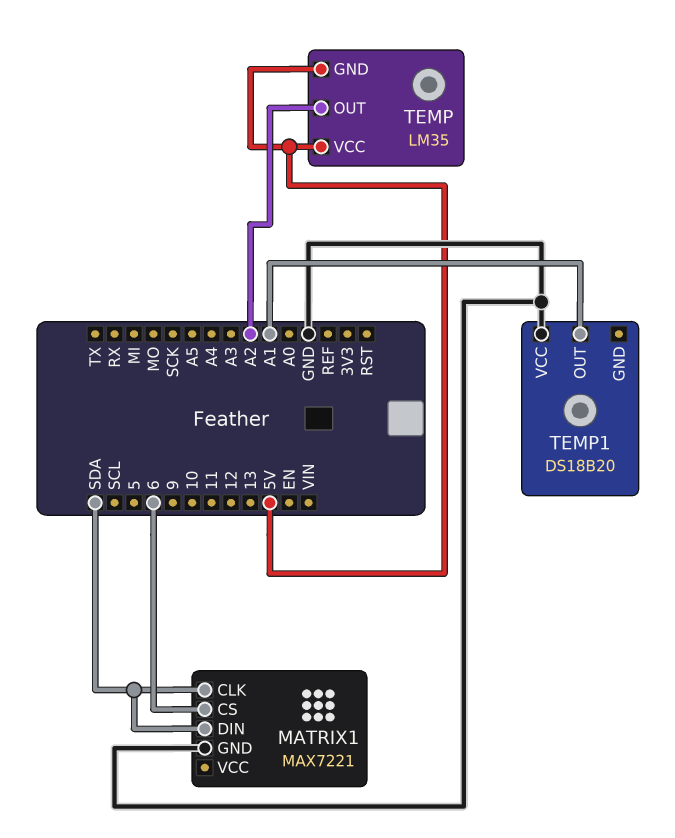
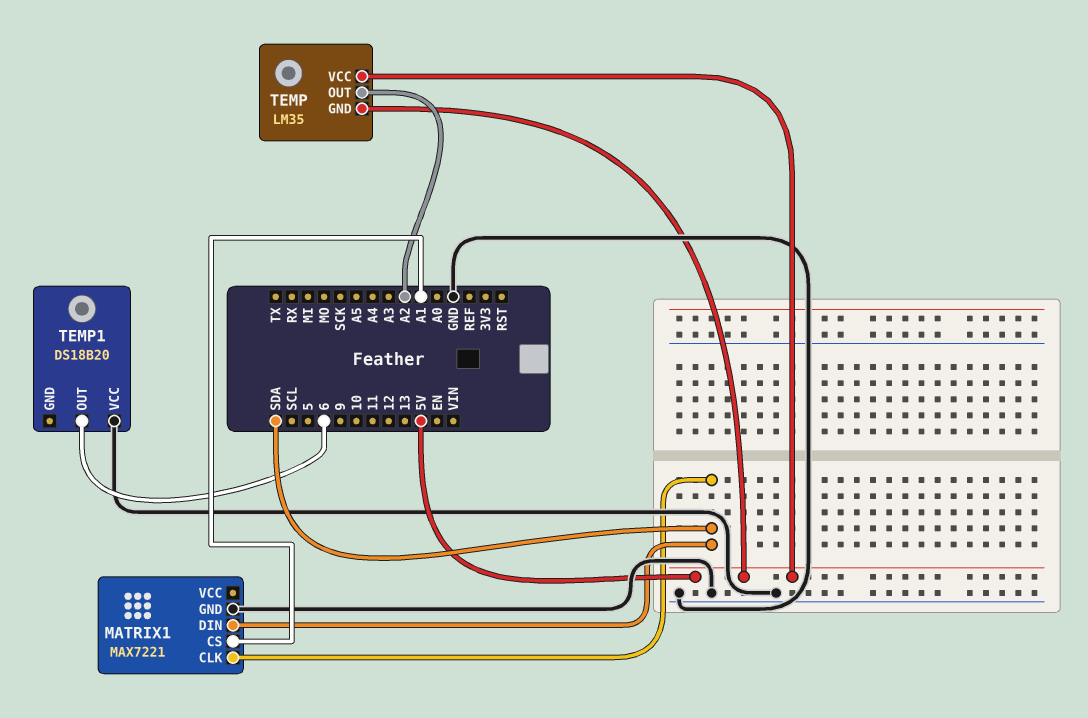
MATRIX1 pin CS: 6 -> A1
TEMP1 pin OUT: A1 -> 6

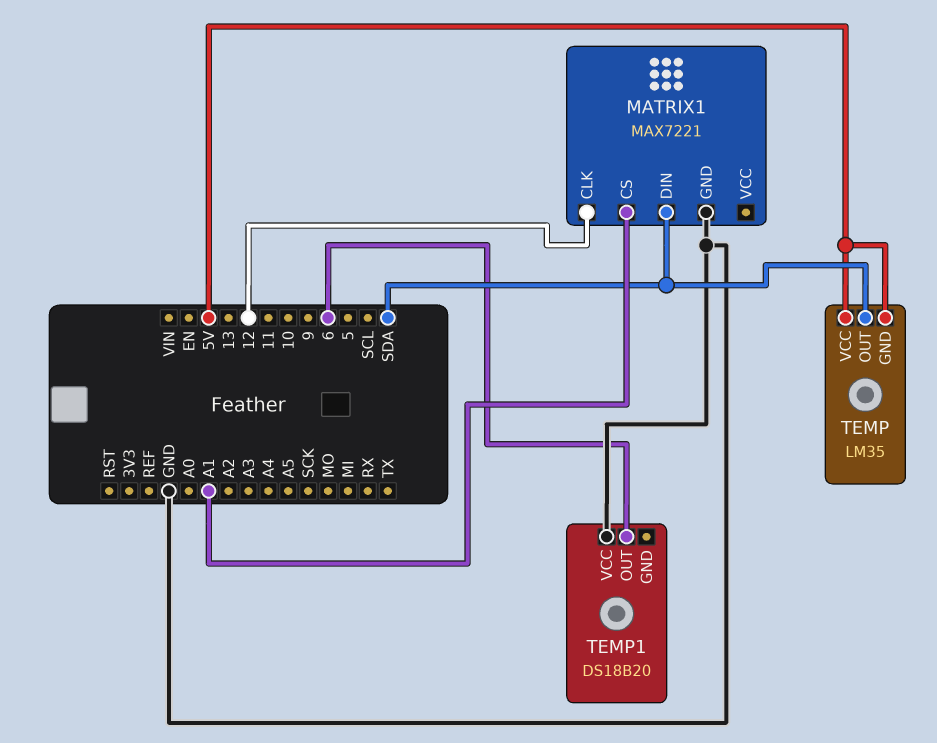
MATRIX1 pin CLK: SDA -> 12
TEMP pin OUT: A2 -> SDA

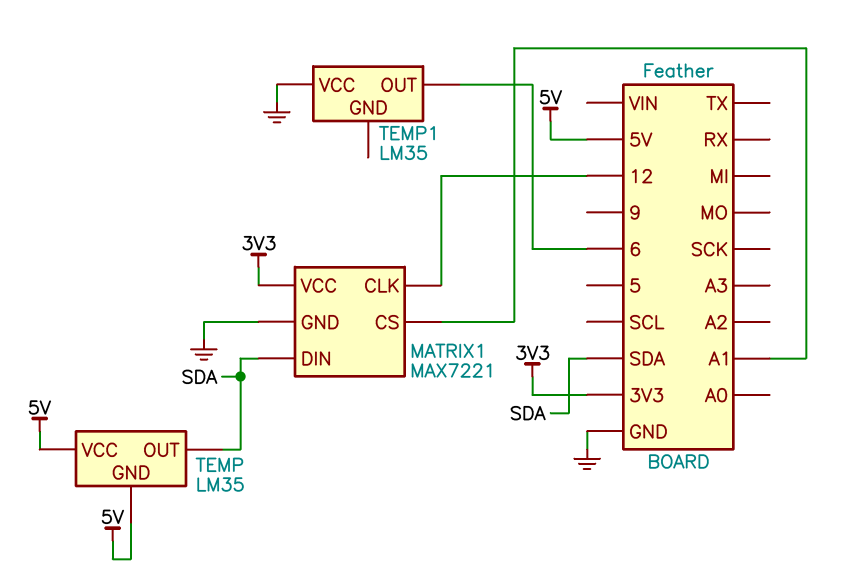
MATRIX1 pin VCC: none -> 3V3
TEMP1: DS18B20 -> LM35

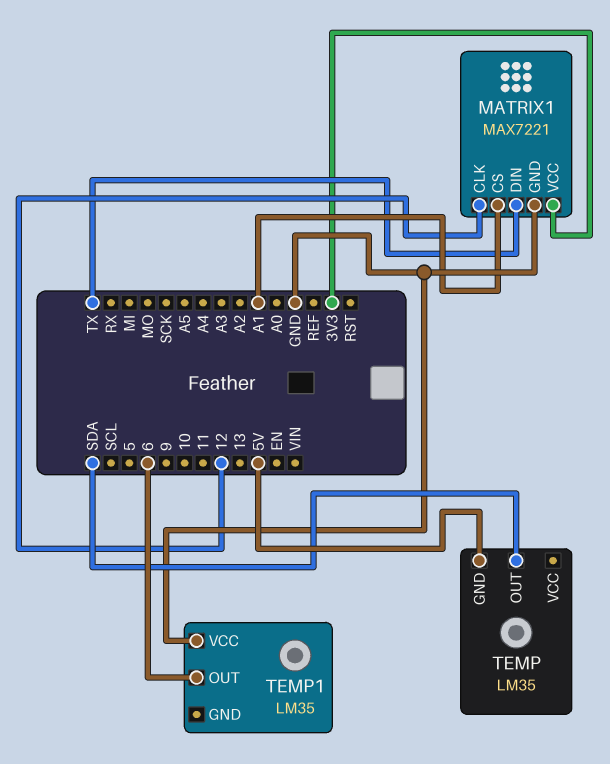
MATRIX1 pin DIN: SDA -> TX
TEMP pin VCC: 5V -> none

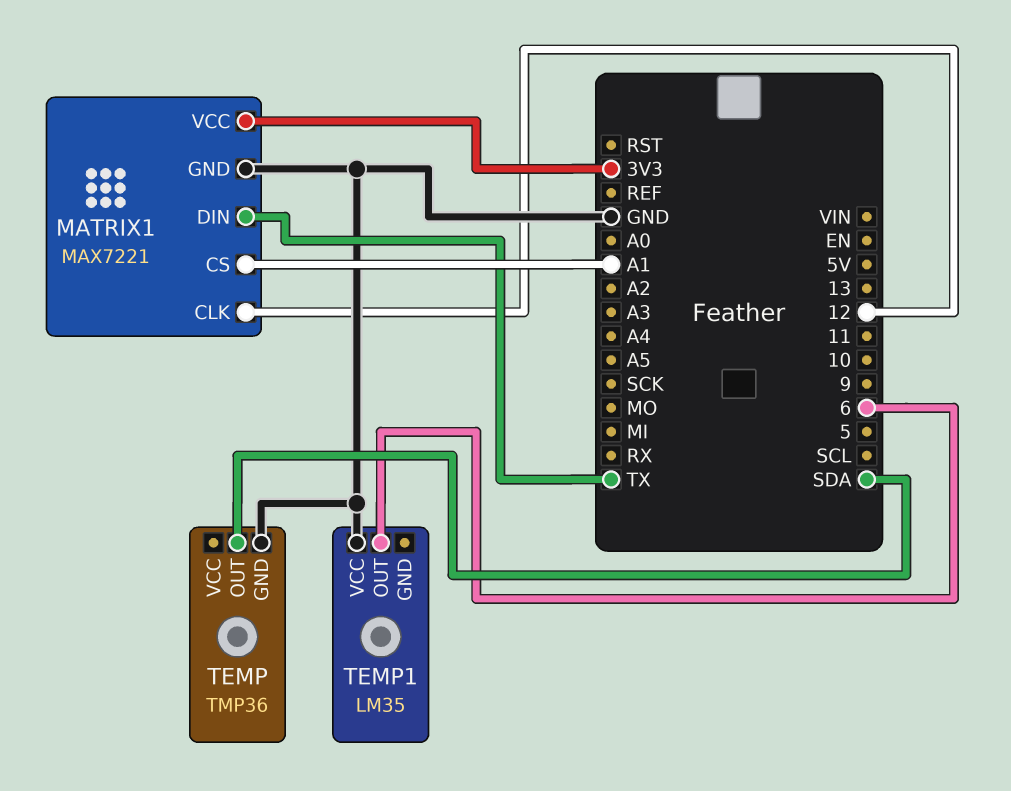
TEMP: LM35 -> TMP36
TEMP pin GND: 5V -> GND

